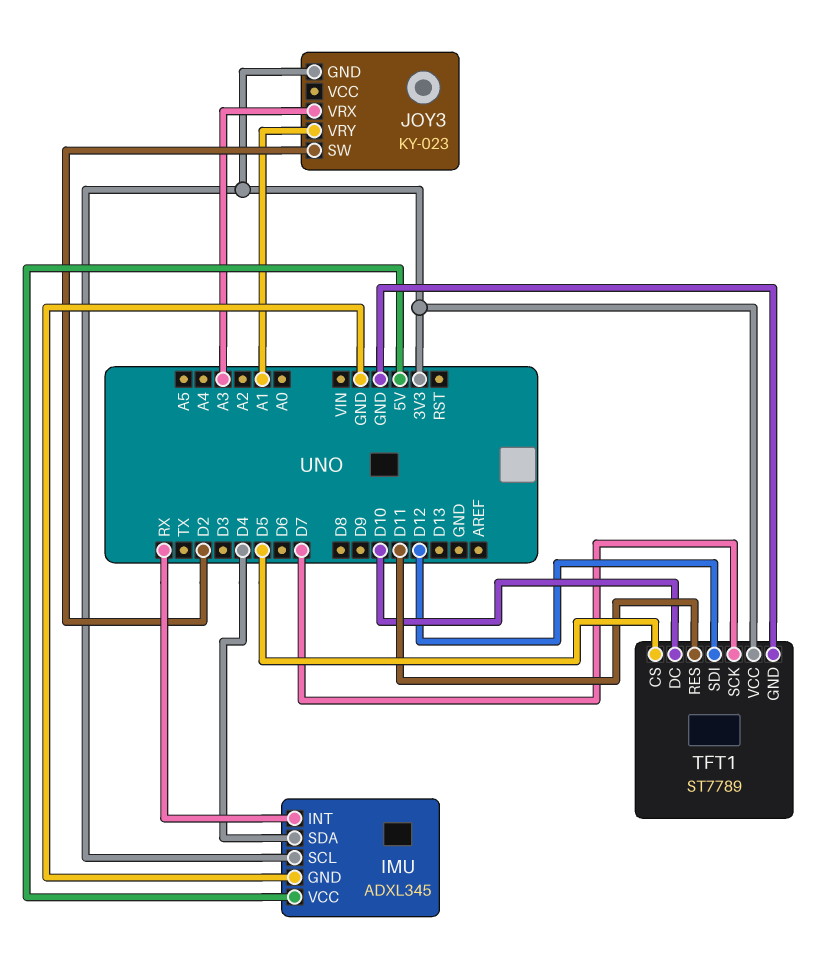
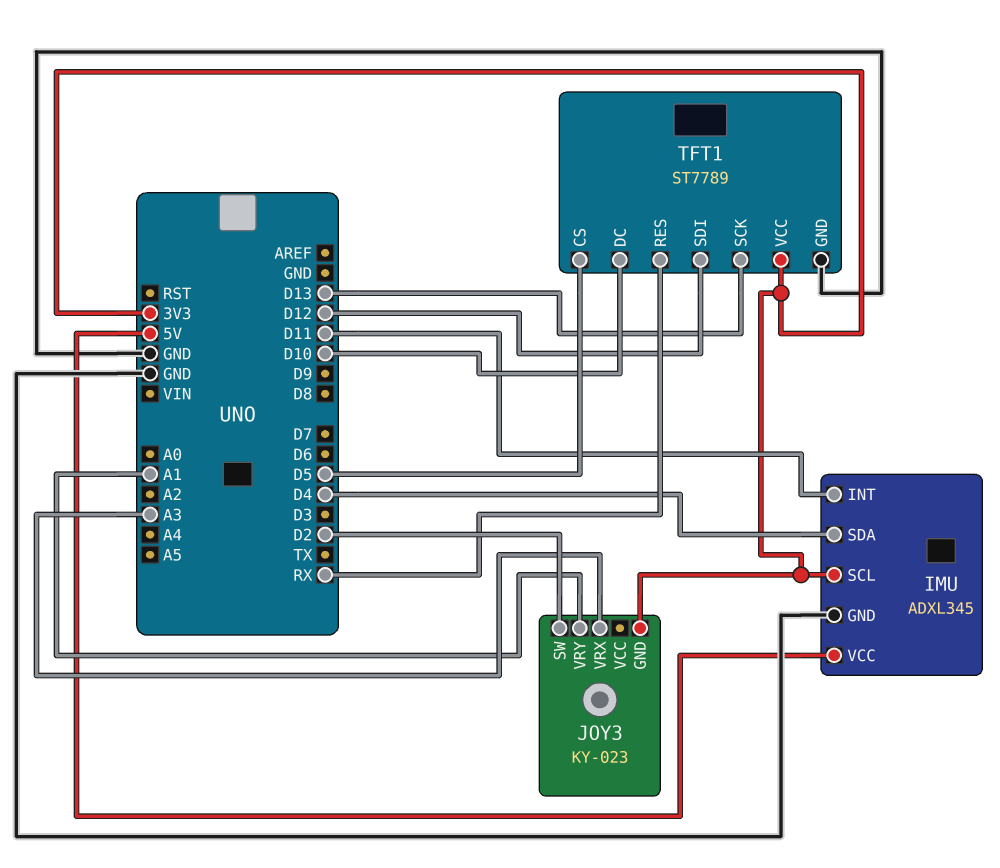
IMU pin INT: RX -> D11
TFT1 pin RES: D11 -> RX
TFT1 pin SCK: D7 -> D13

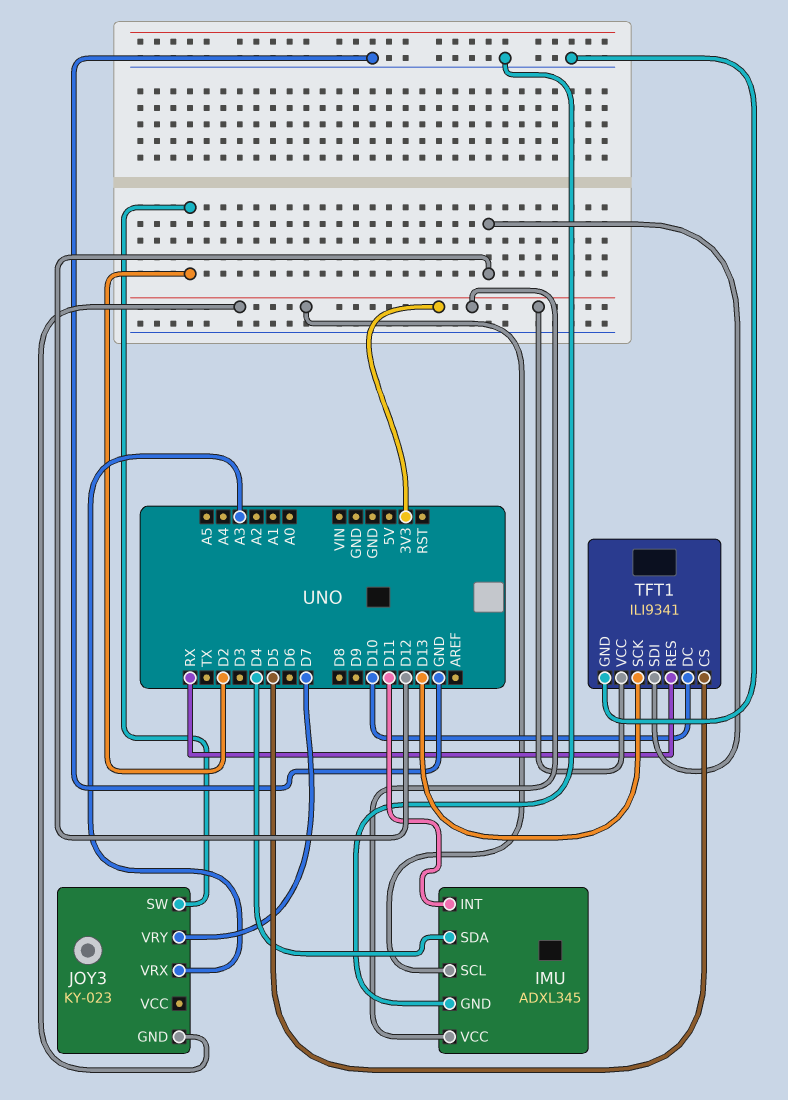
IMU pin VCC: 5V -> 3V3
JOY3 pin VRY: A1 -> D7
TFT1: ST7789 -> ILI9341

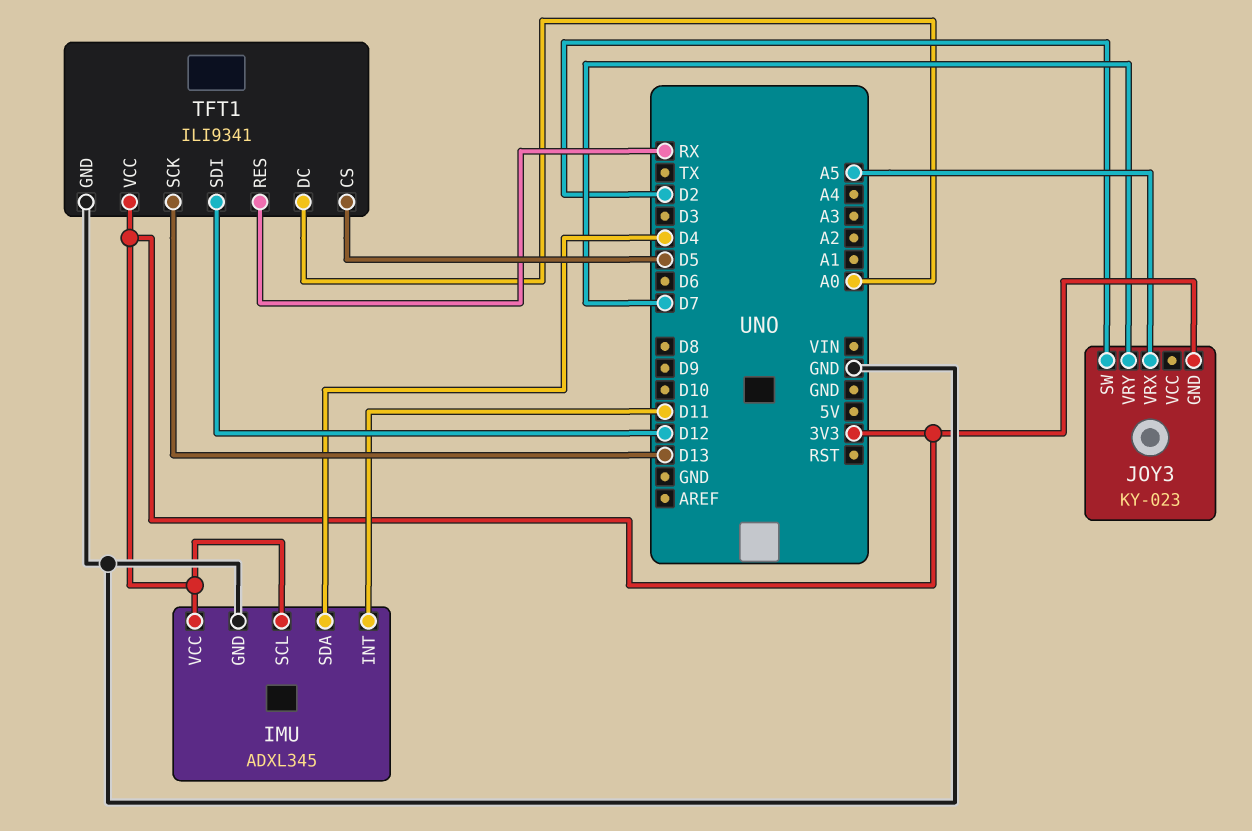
JOY3 pin VRX: A3 -> A5
TFT1 pin DC: D10 -> A0

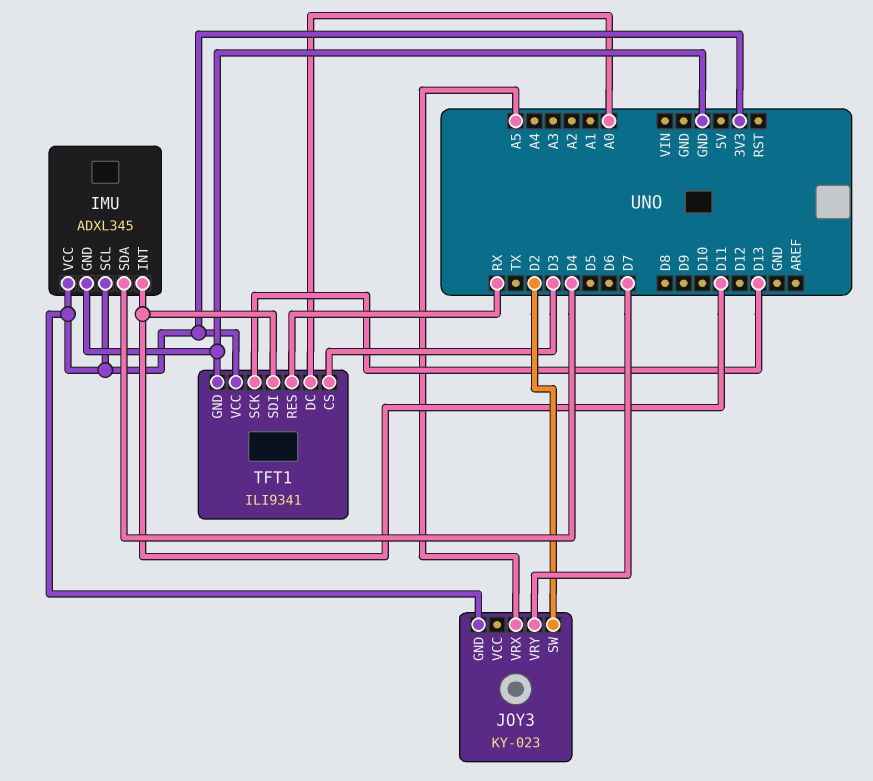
TFT1 pin CS: D5 -> D3
TFT1 pin SDI: D12 -> D11

